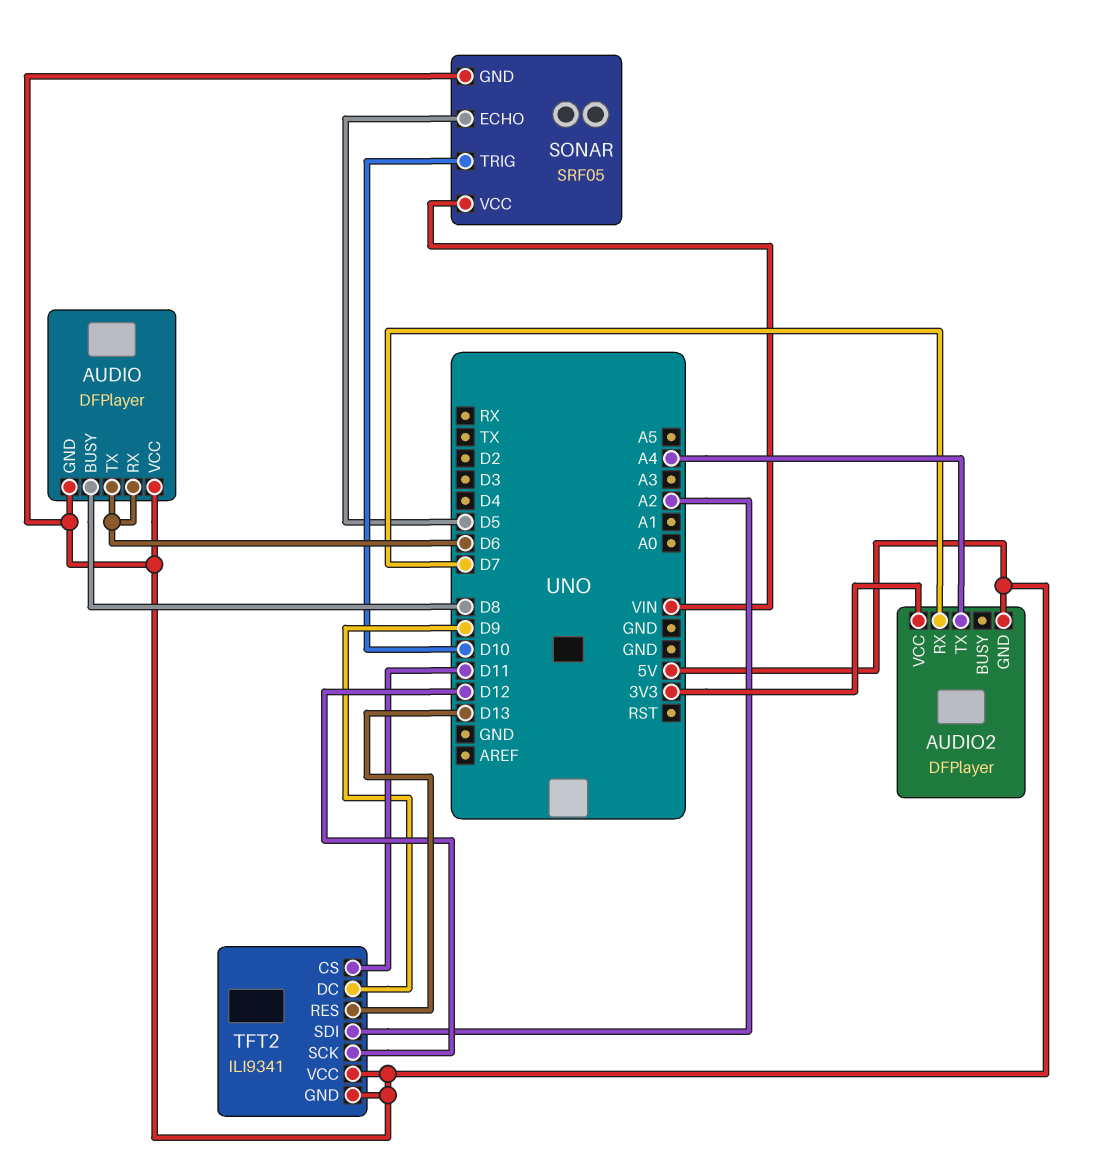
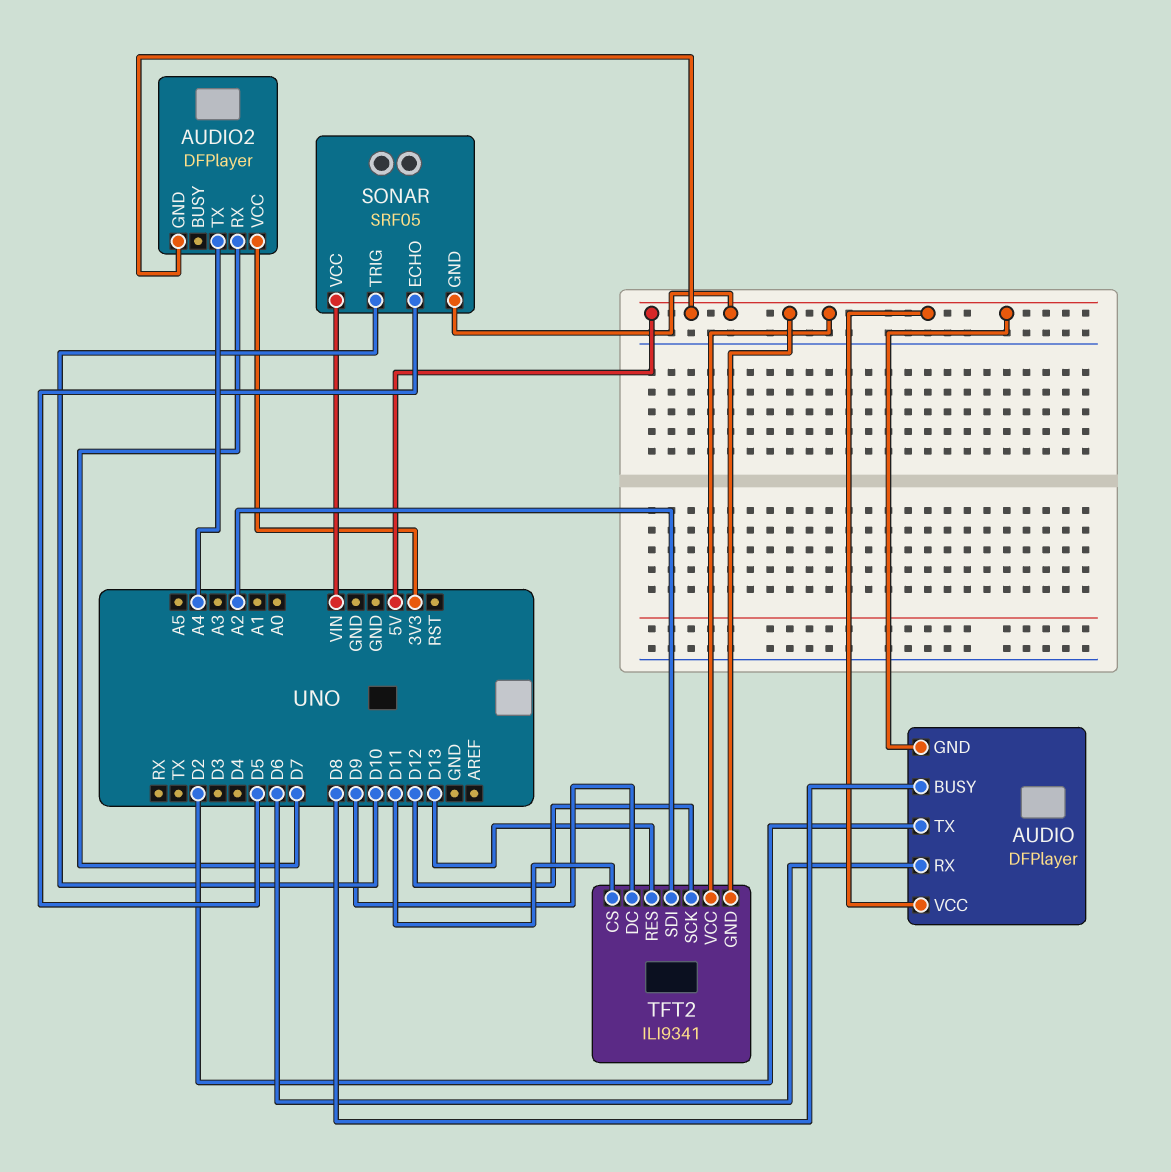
AUDIO pin TX: D6 -> D2

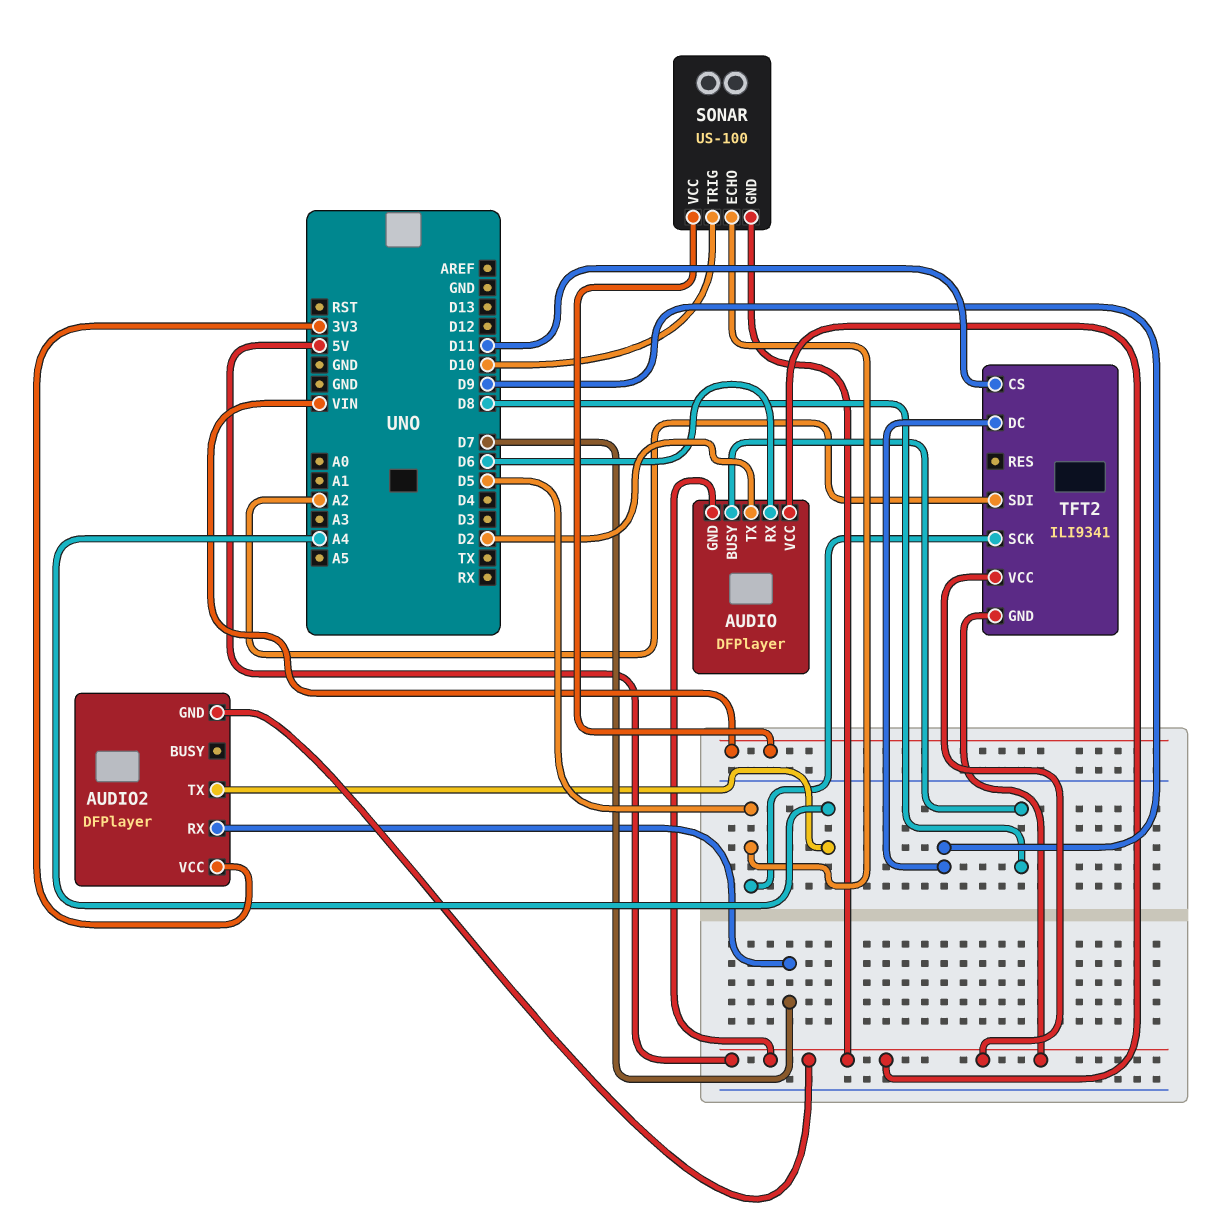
SONAR: SRF05 -> US-100
TFT2 pin RES: D13 -> none
TFT2 pin SCK: D12 -> D5

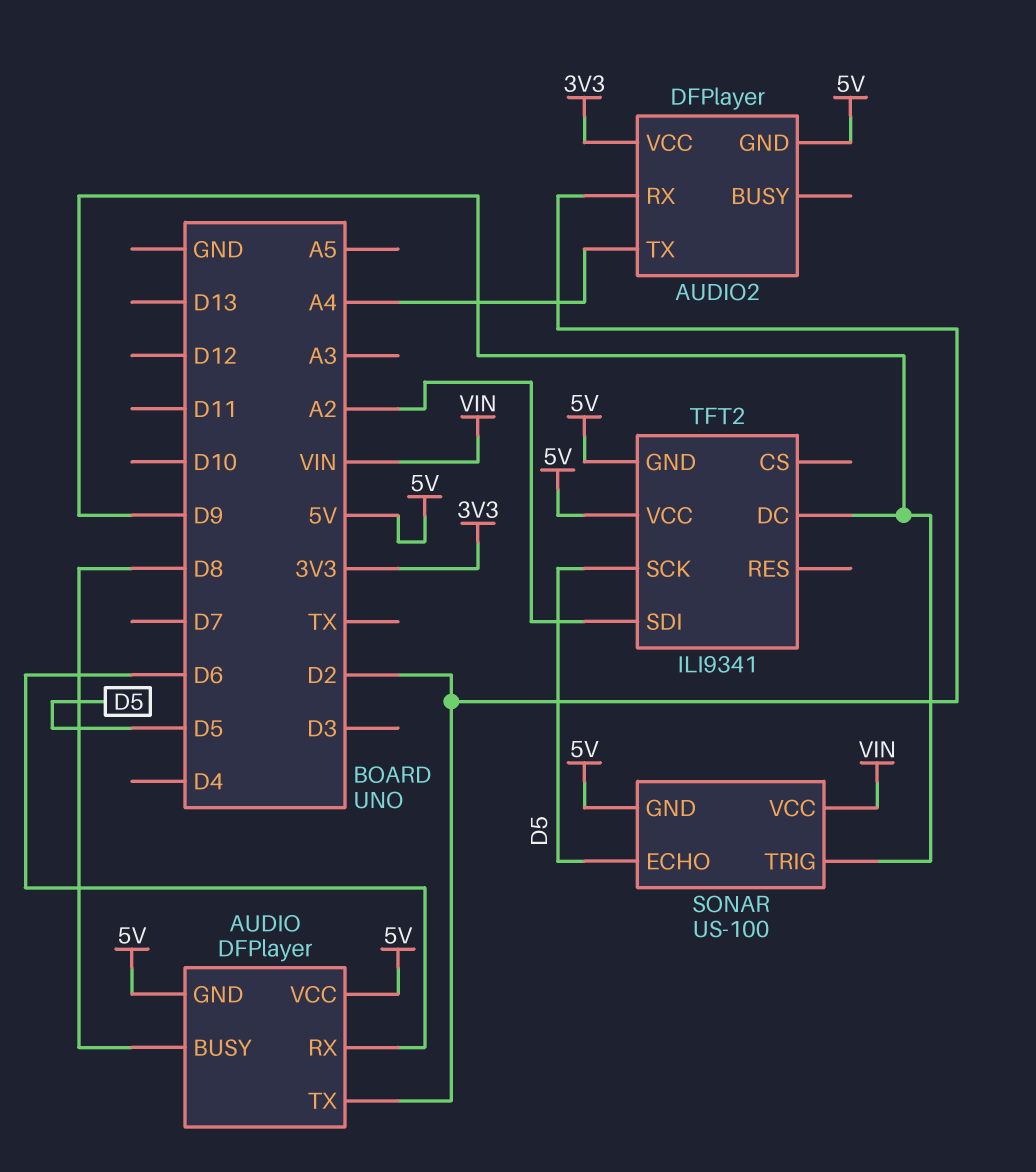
AUDIO2 pin RX: D7 -> D2
SONAR pin TRIG: D10 -> D9
TFT2 pin CS: D11 -> none

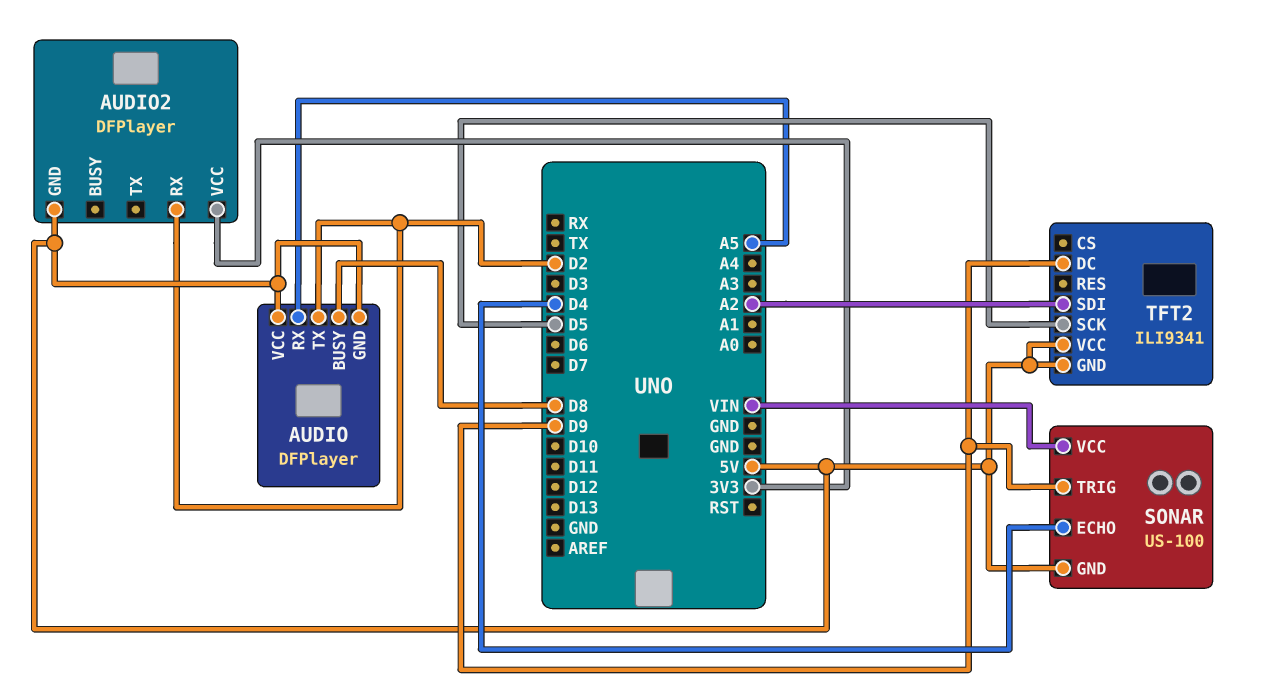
AUDIO pin RX: D6 -> A5
AUDIO2 pin TX: A4 -> none
SONAR pin ECHO: D5 -> D4

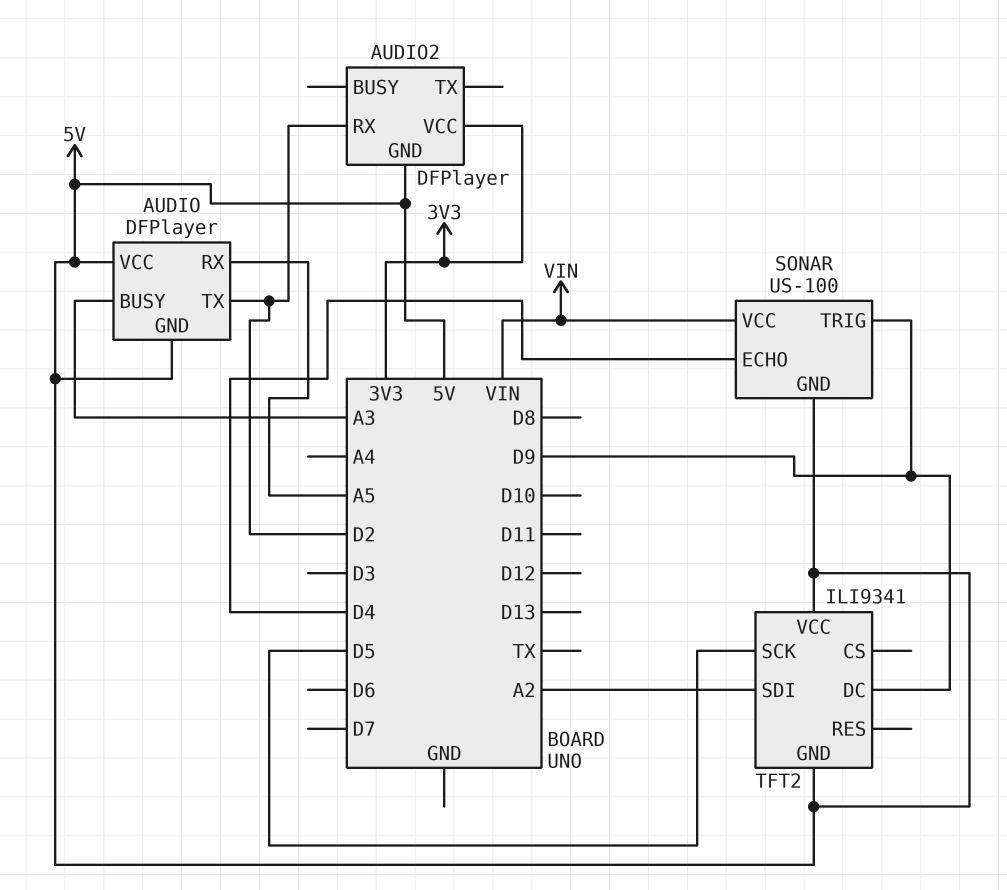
AUDIO pin BUSY: D8 -> A3

